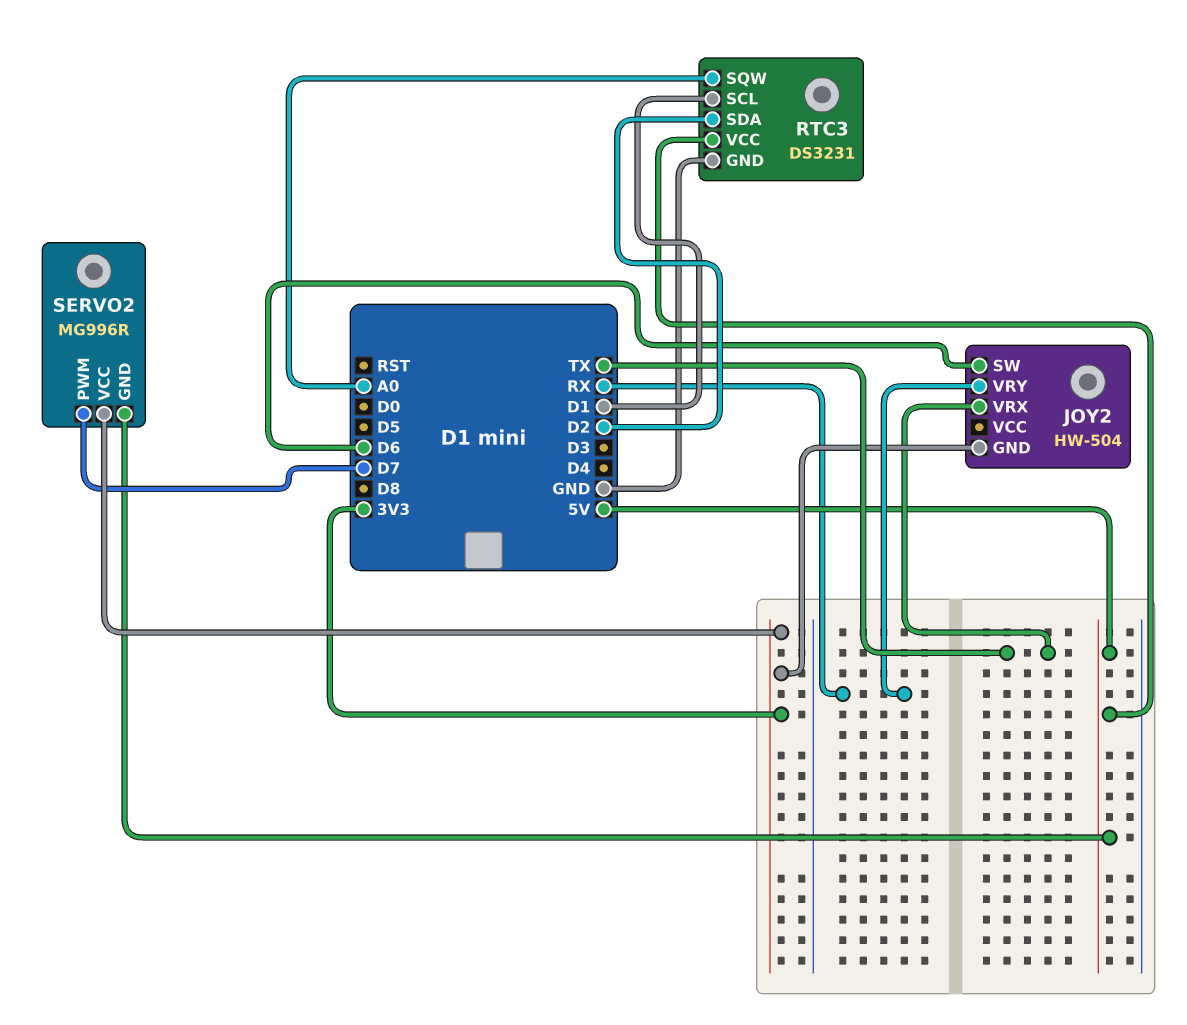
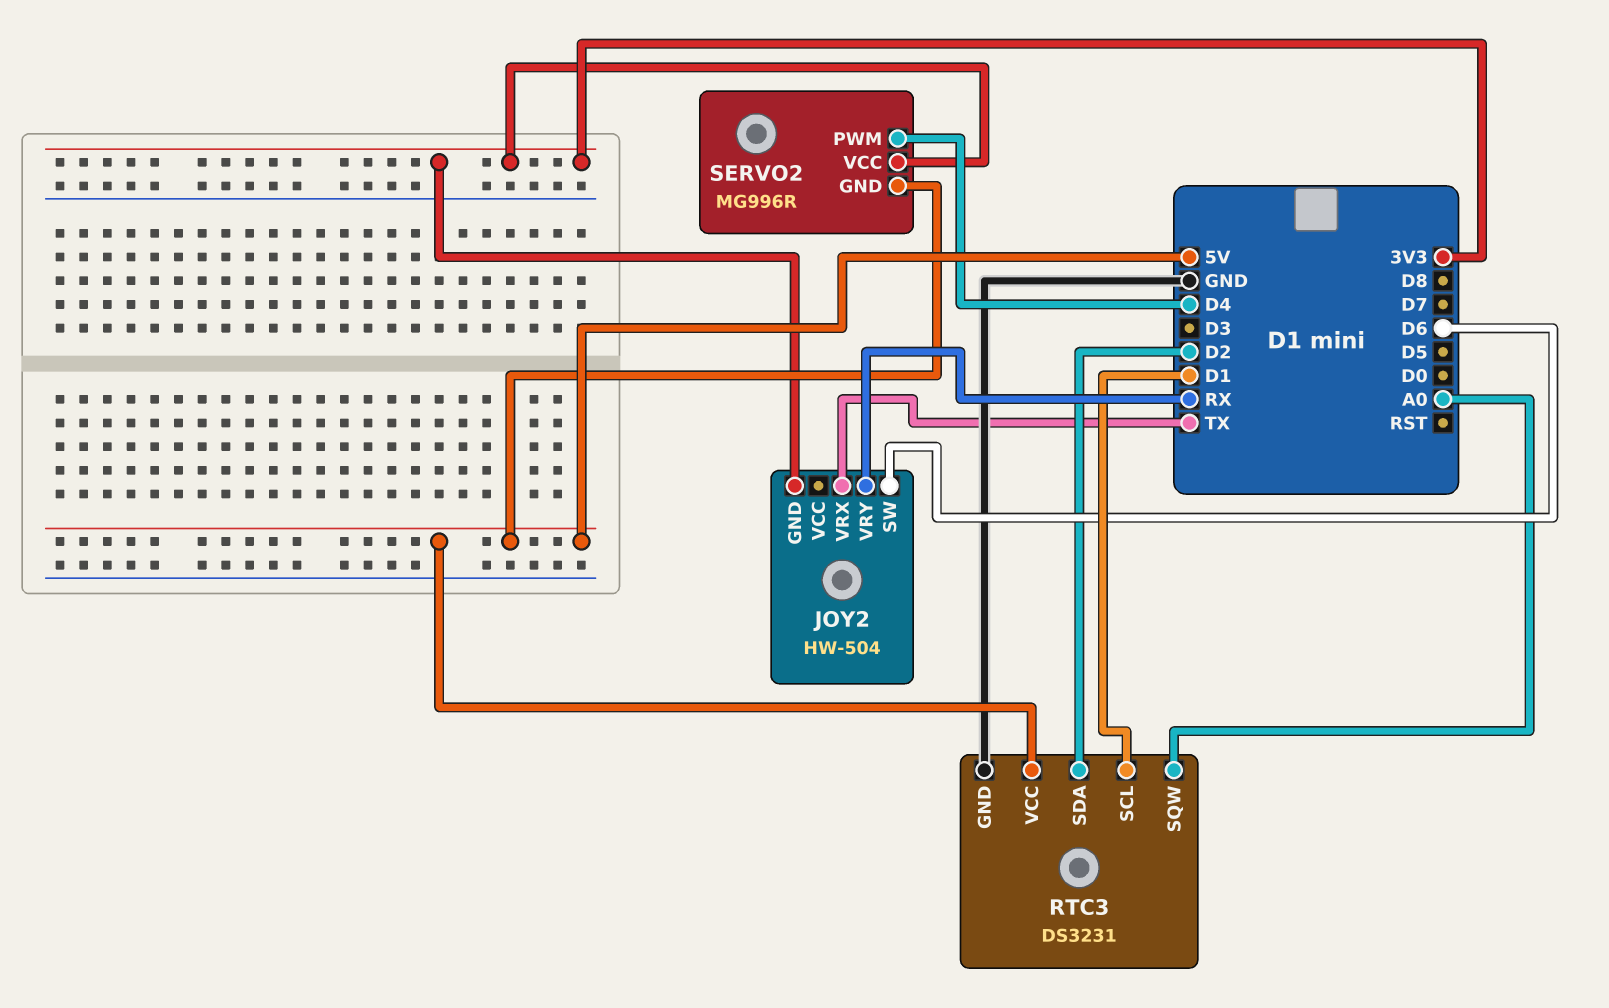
SERVO2 pin PWM: D7 -> D4

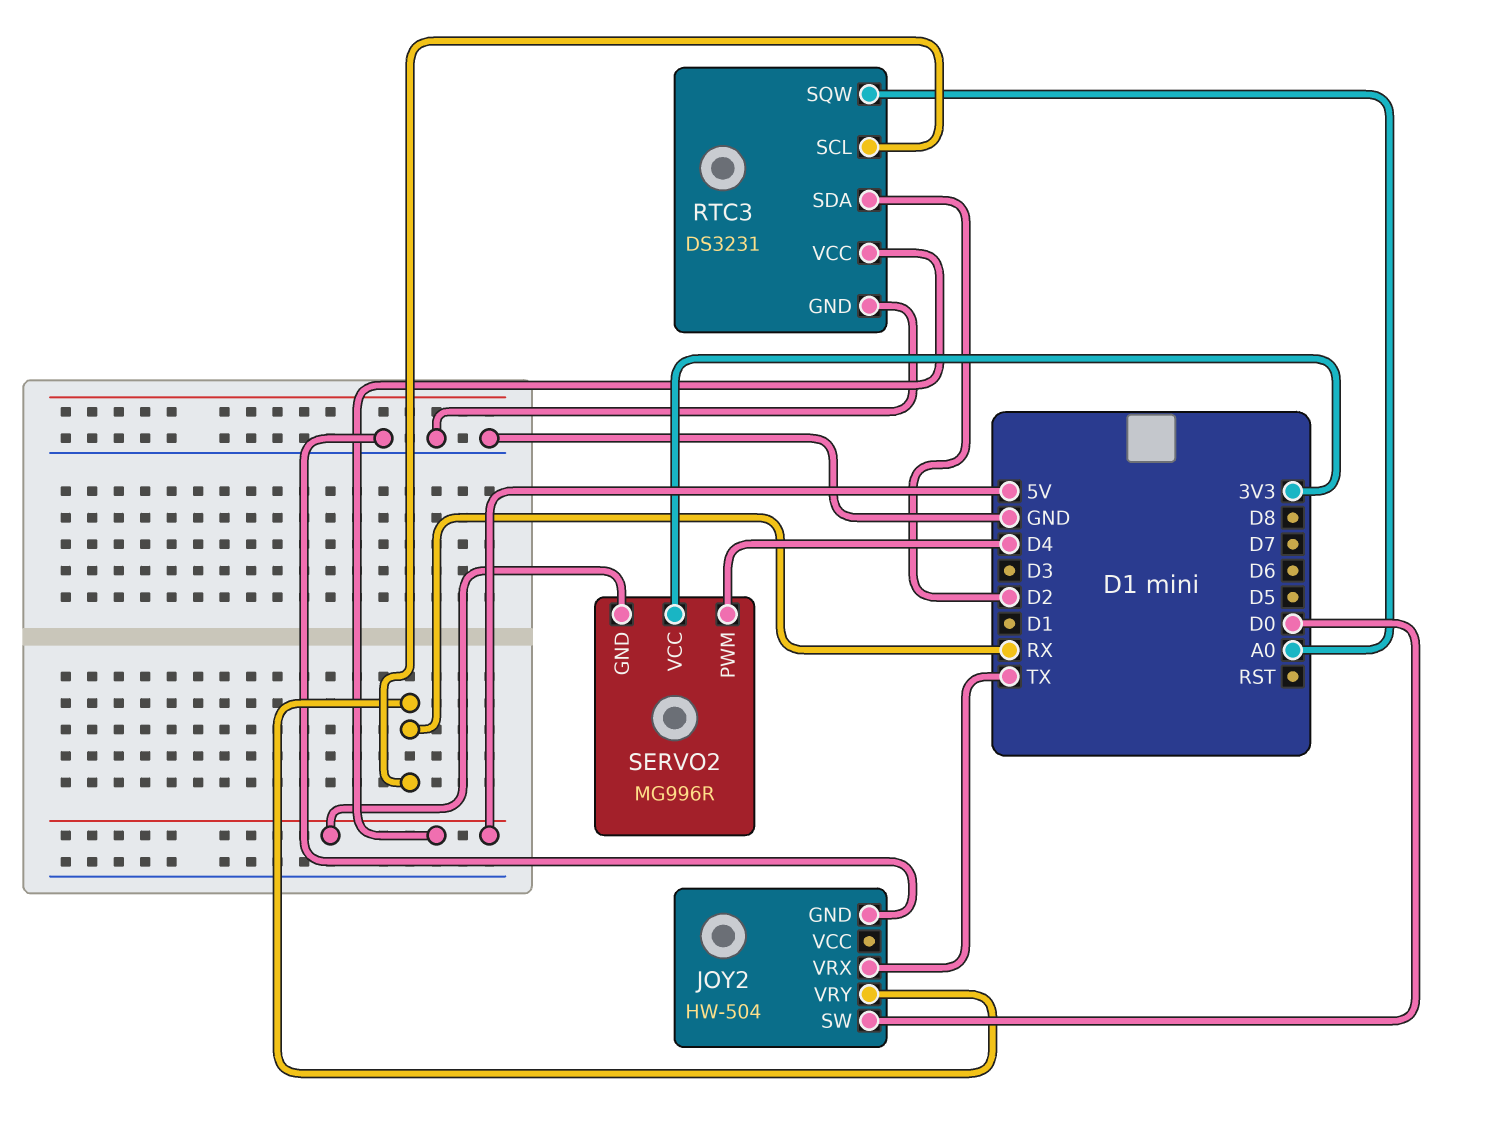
JOY2 pin GND: 3V3 -> GND
JOY2 pin SW: D6 -> D0
RTC3 pin SCL: D1 -> RX

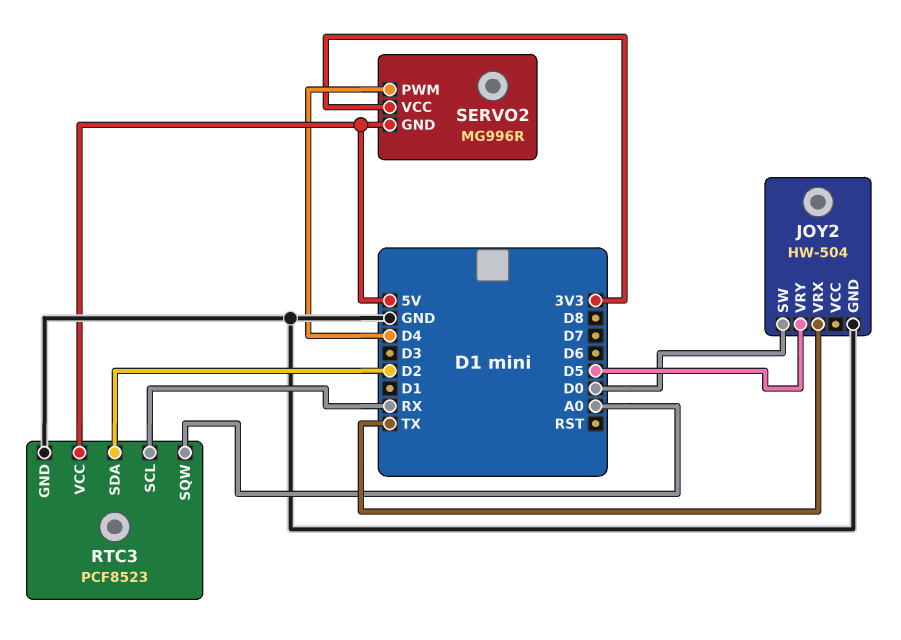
JOY2 pin VRY: RX -> D5
RTC3: DS3231 -> PCF8523

